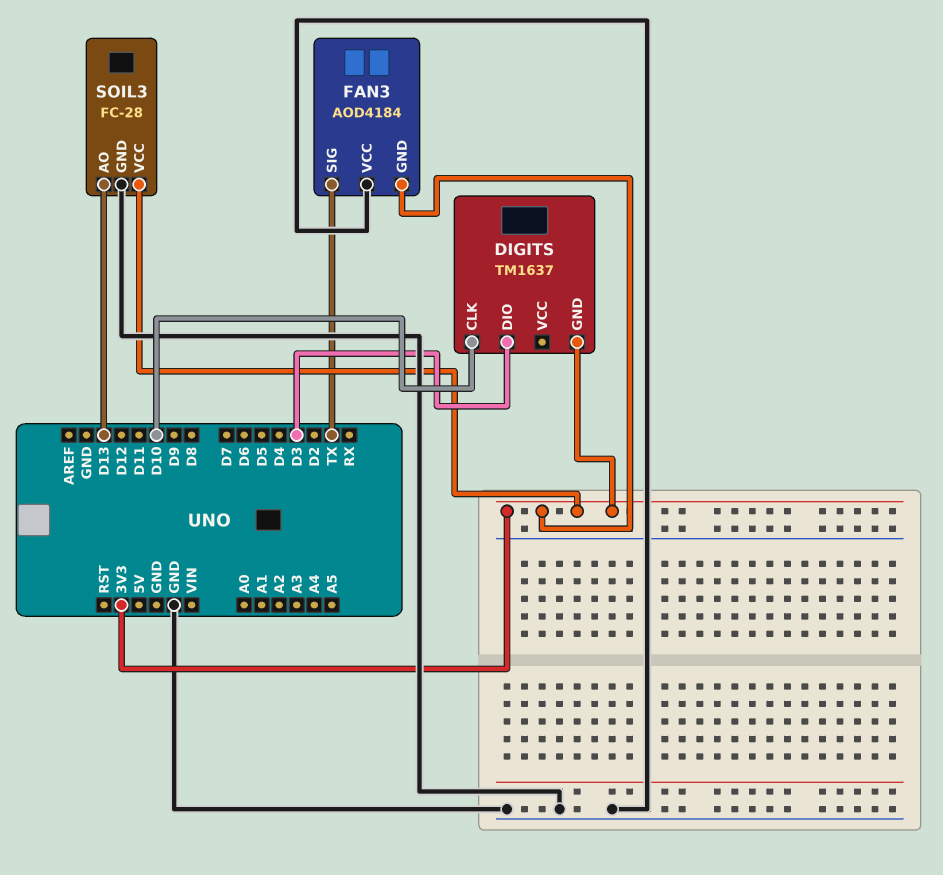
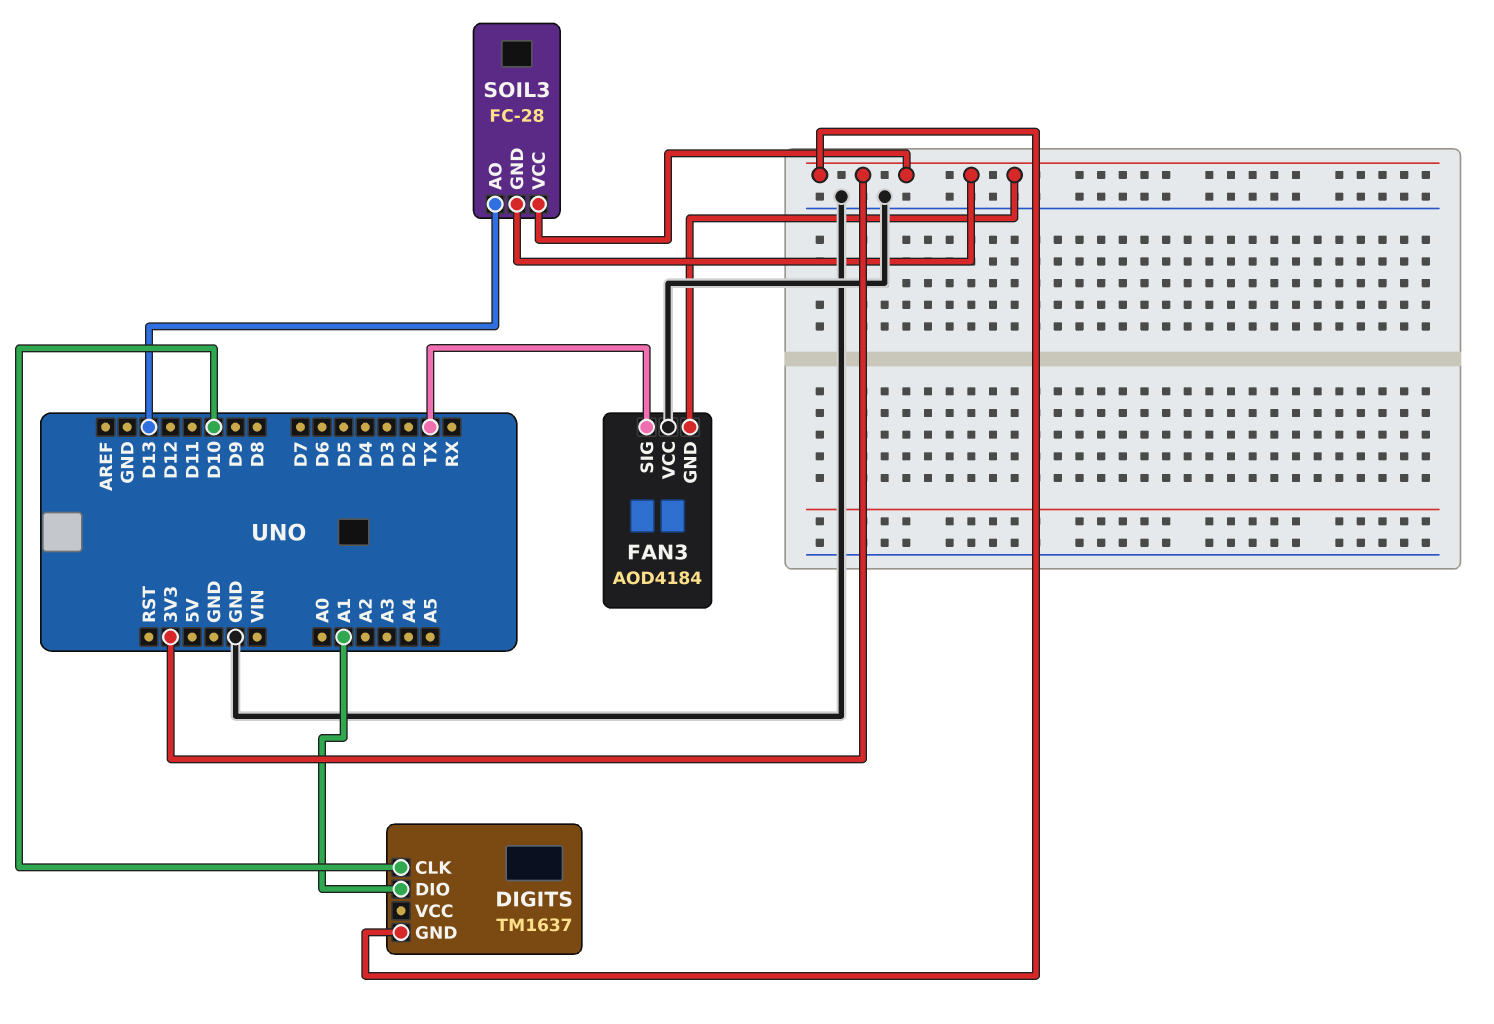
DIGITS pin DIO: D3 -> A1
SOIL3 pin GND: GND -> 3V3

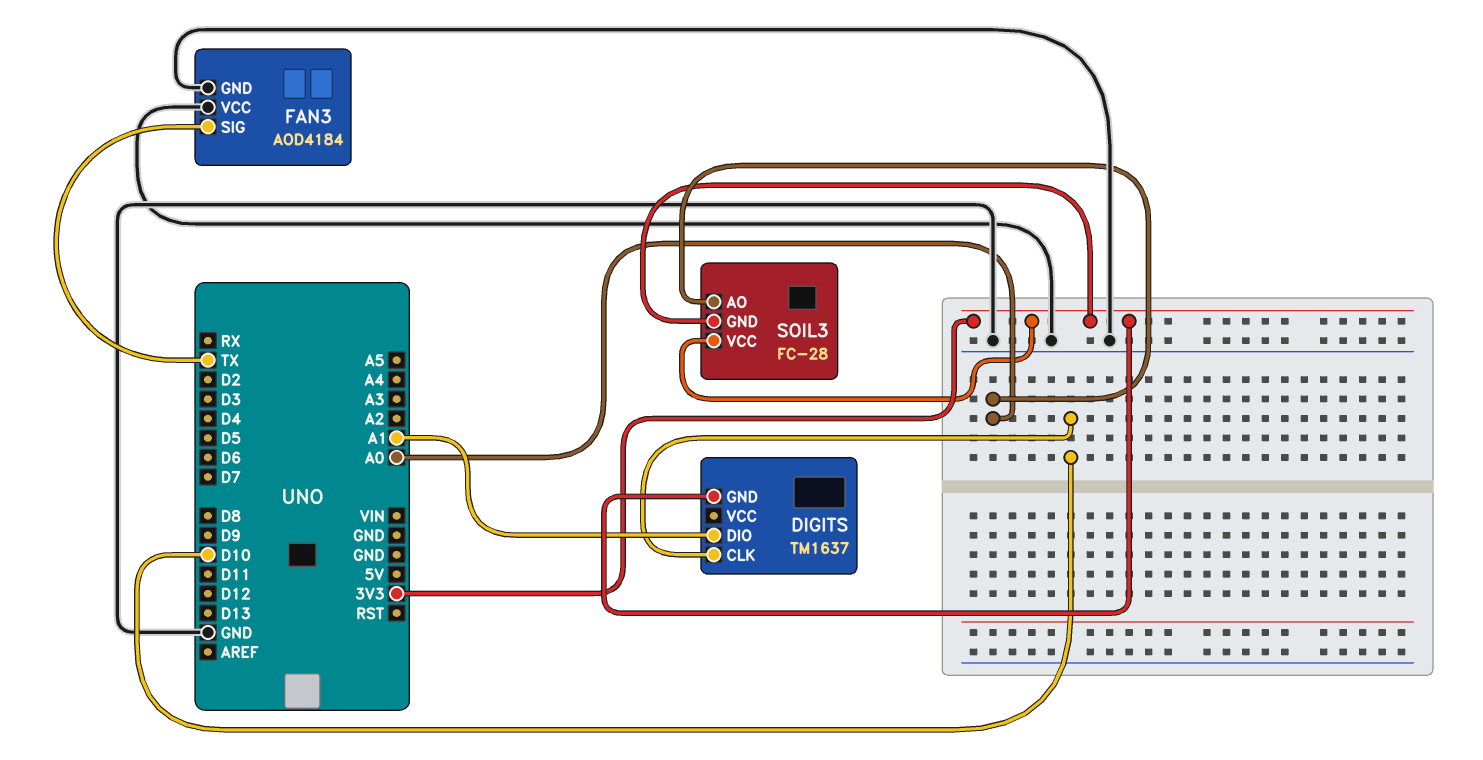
FAN3 pin GND: 3V3 -> GND
SOIL3 pin AO: D13 -> A0

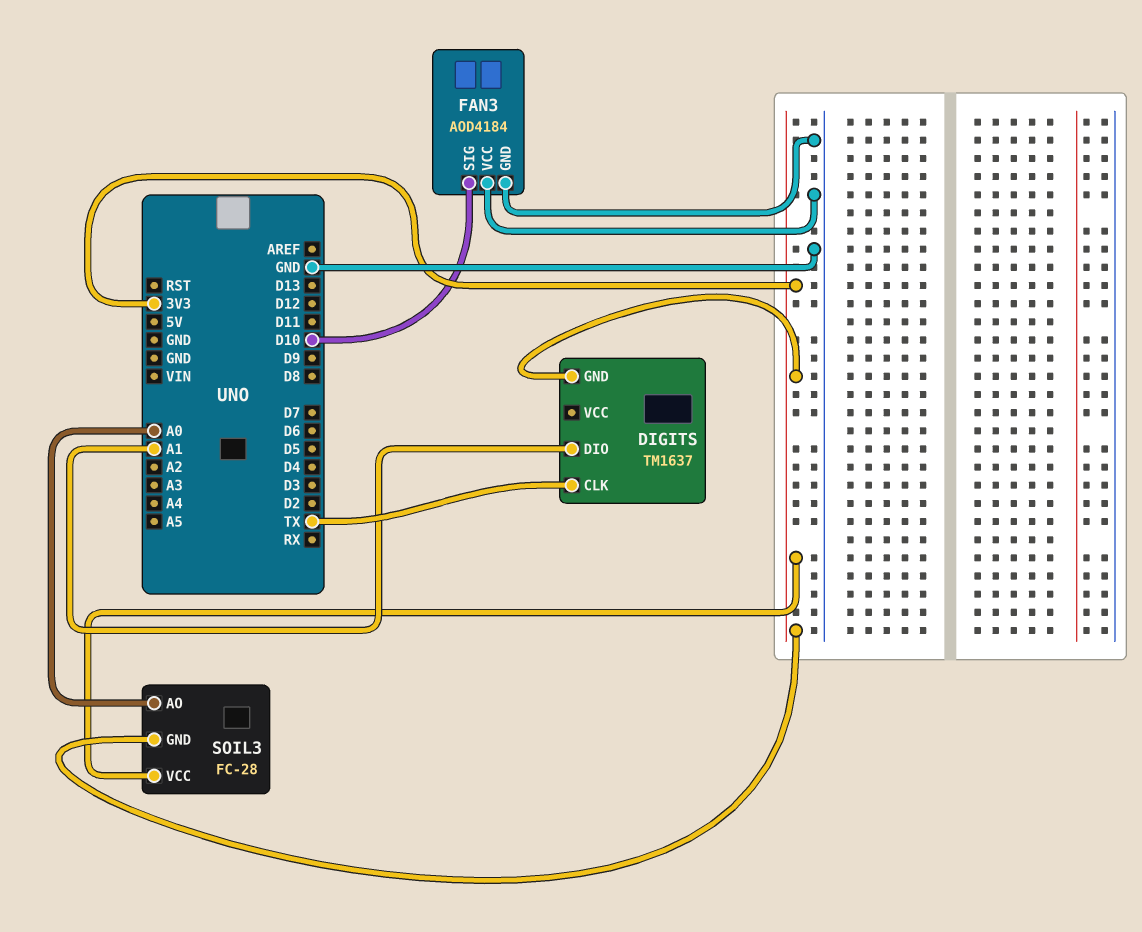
DIGITS pin CLK: D10 -> TX
FAN3 pin SIG: TX -> D10

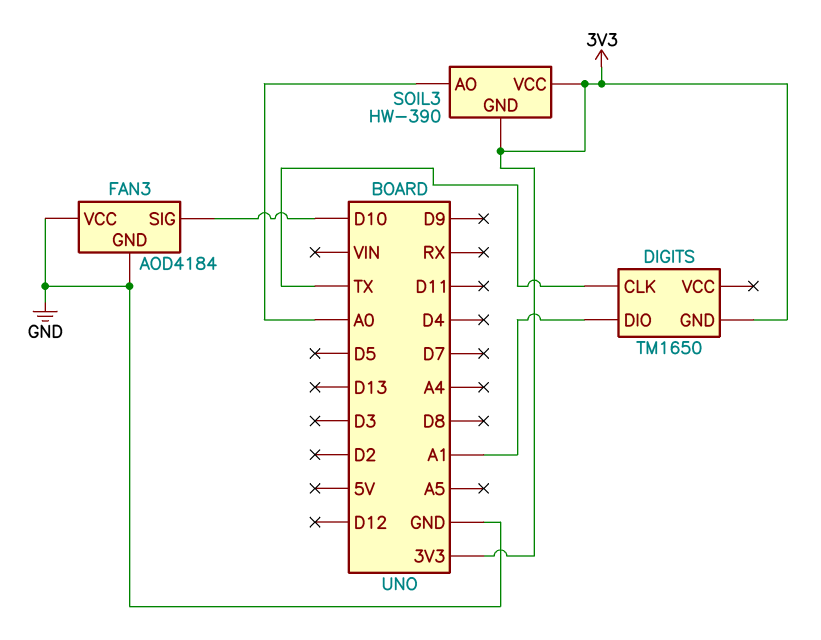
DIGITS: TM1637 -> TM1650
SOIL3: FC-28 -> HW-390

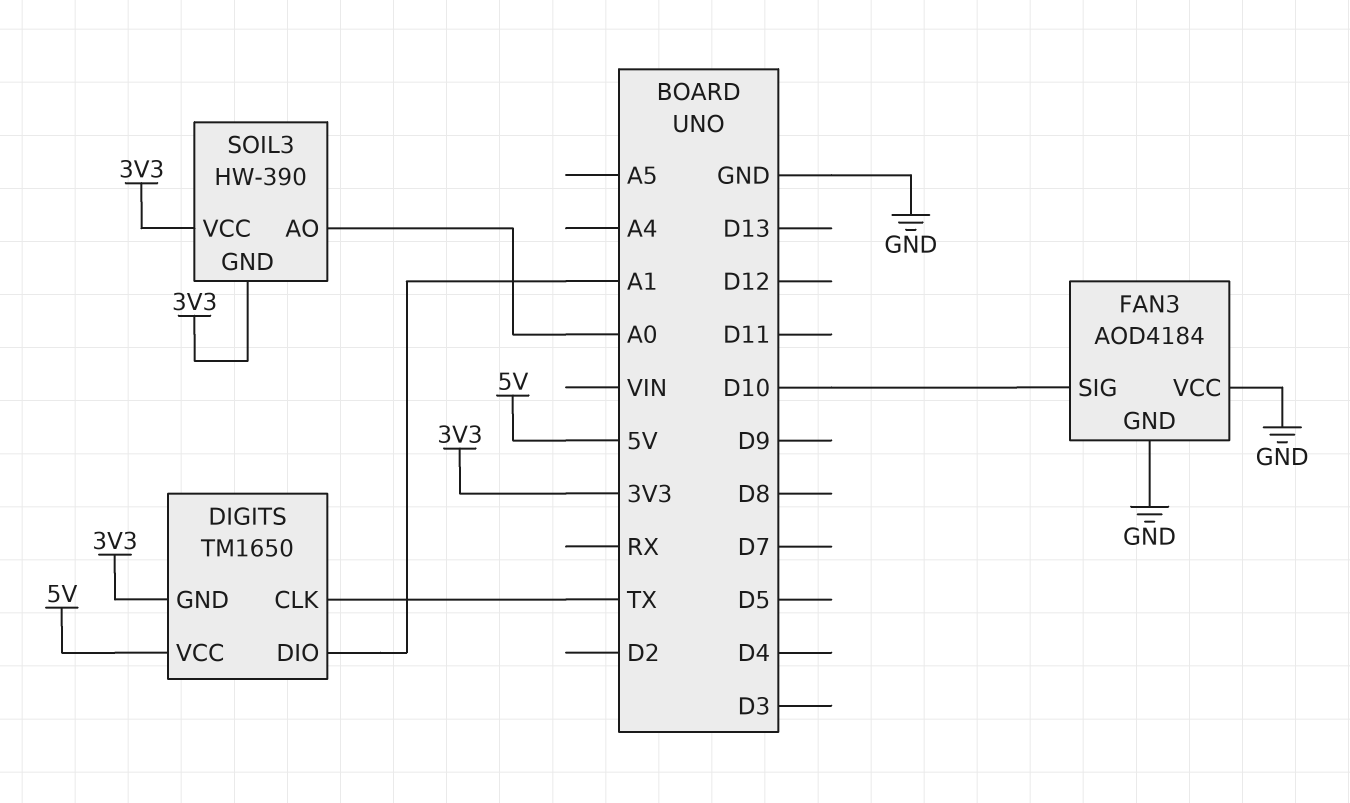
DIGITS pin VCC: none -> 5V

